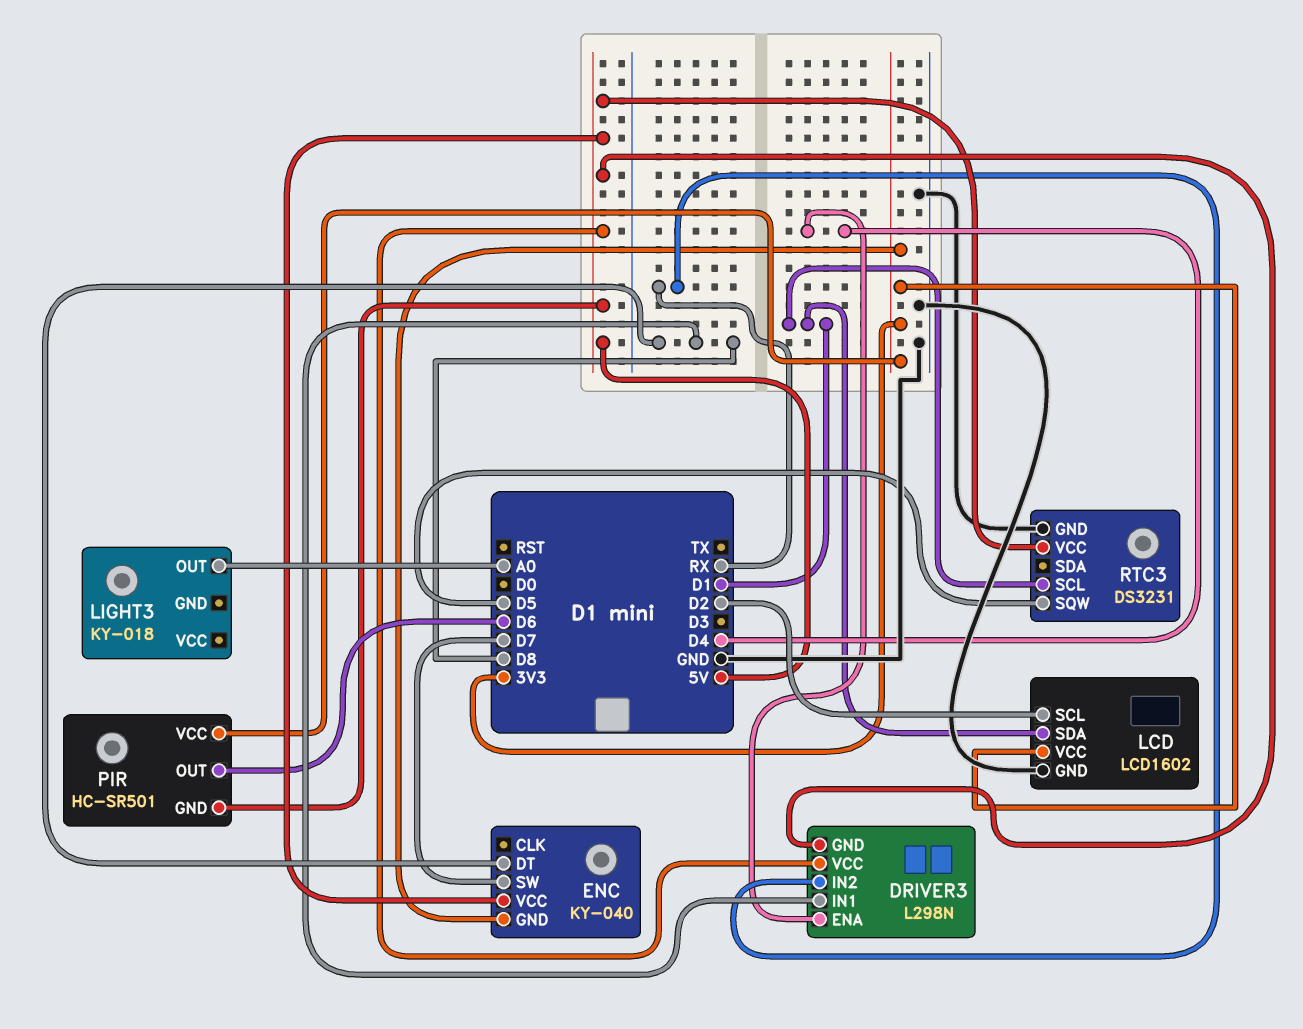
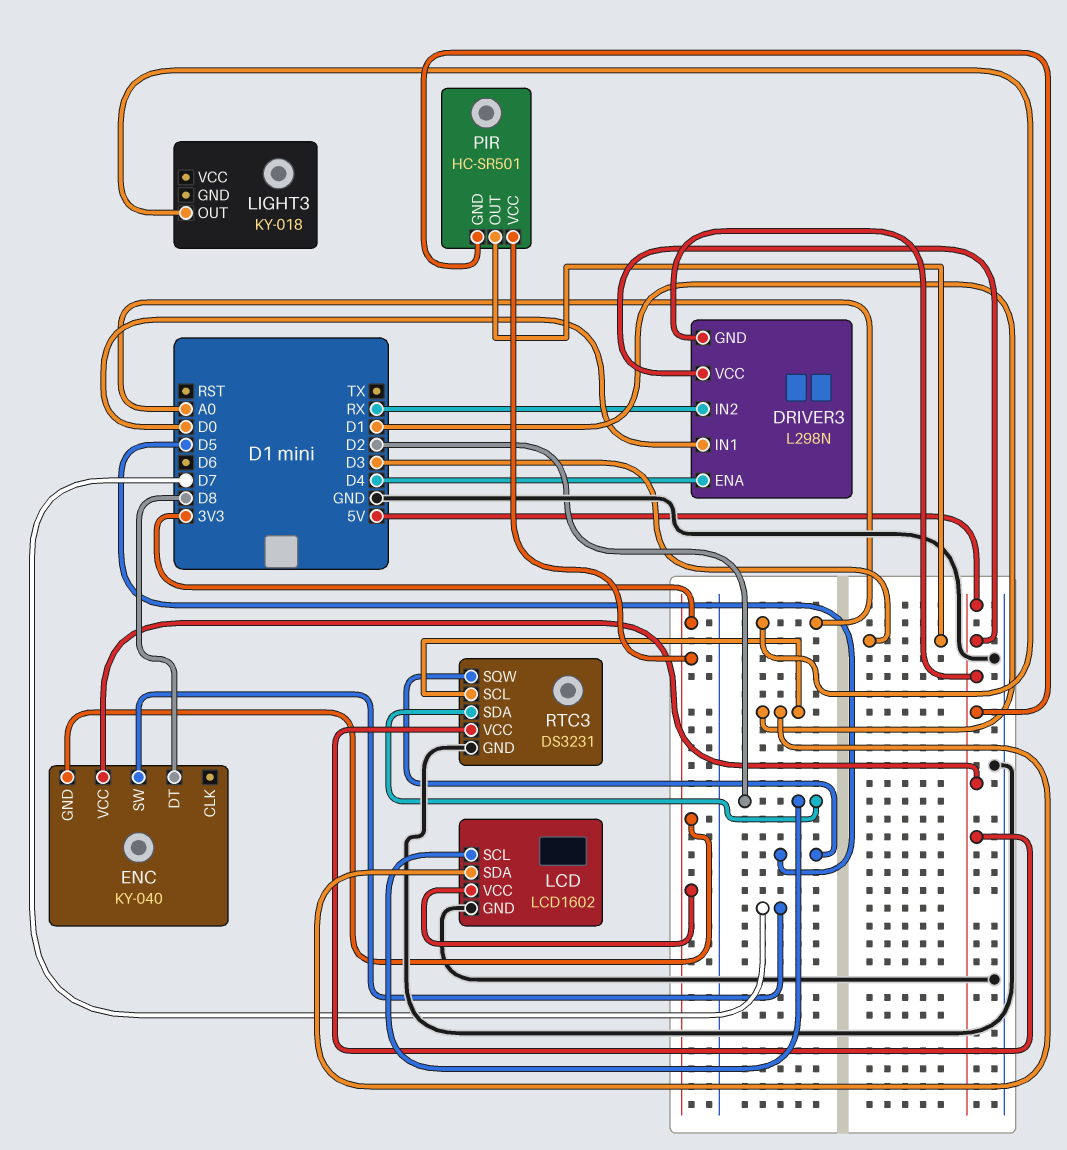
DRIVER3 pin IN1: D8 -> D0
PIR pin OUT: D6 -> D3
RTC3 pin SDA: none -> D2

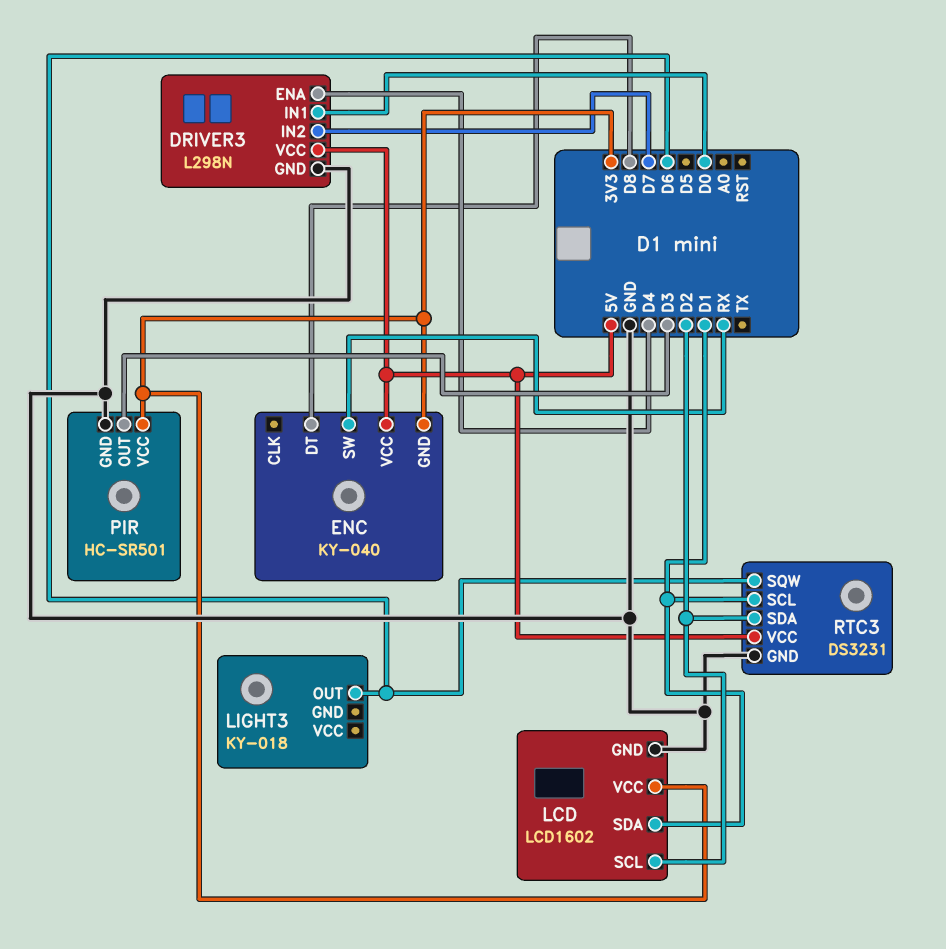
DRIVER3 pin GND: 5V -> GND
DRIVER3 pin IN2: RX -> D7
ENC pin SW: D7 -> RX
LIGHT3 pin OUT: A0 -> D6
PIR pin GND: 5V -> GND
RTC3 pin SQW: D5 -> D6

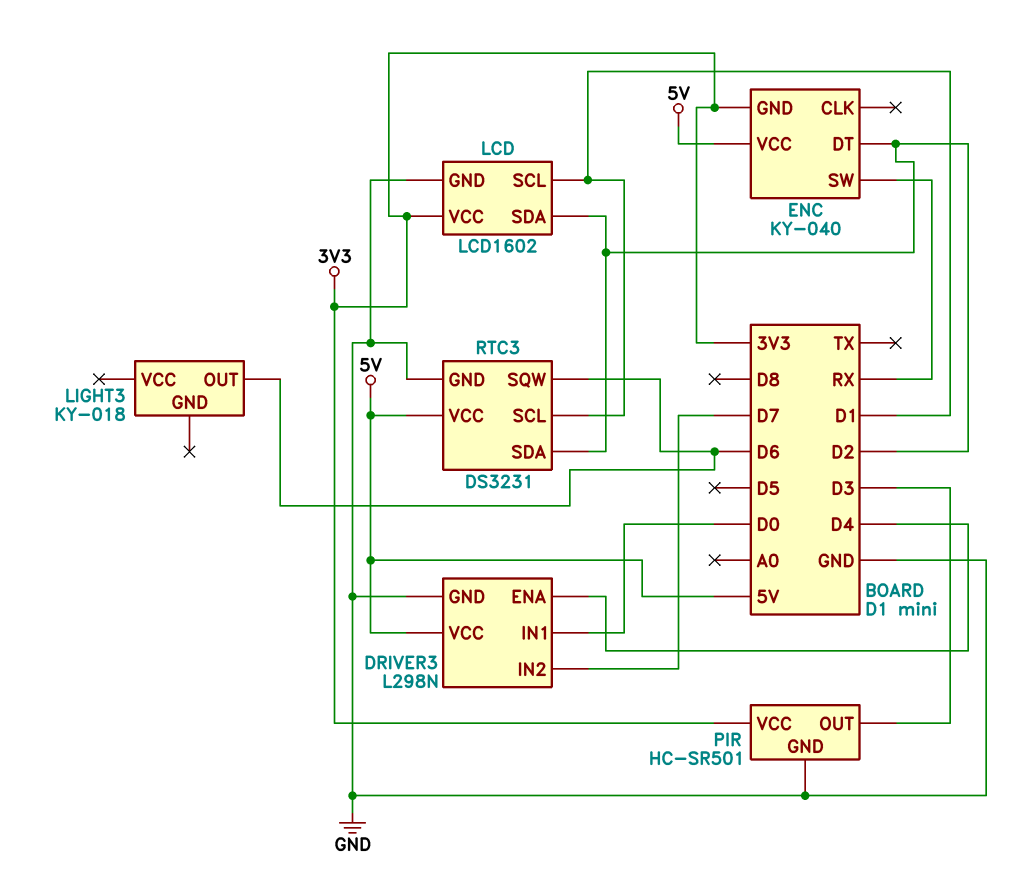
ENC pin DT: D8 -> D2
LCD pin SCL: D2 -> D1
LCD pin SDA: D1 -> D2

